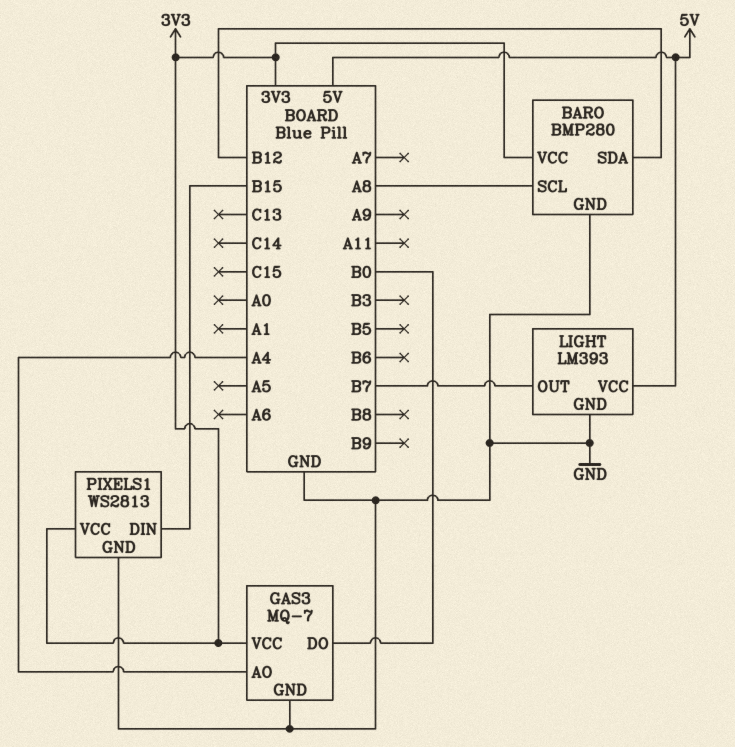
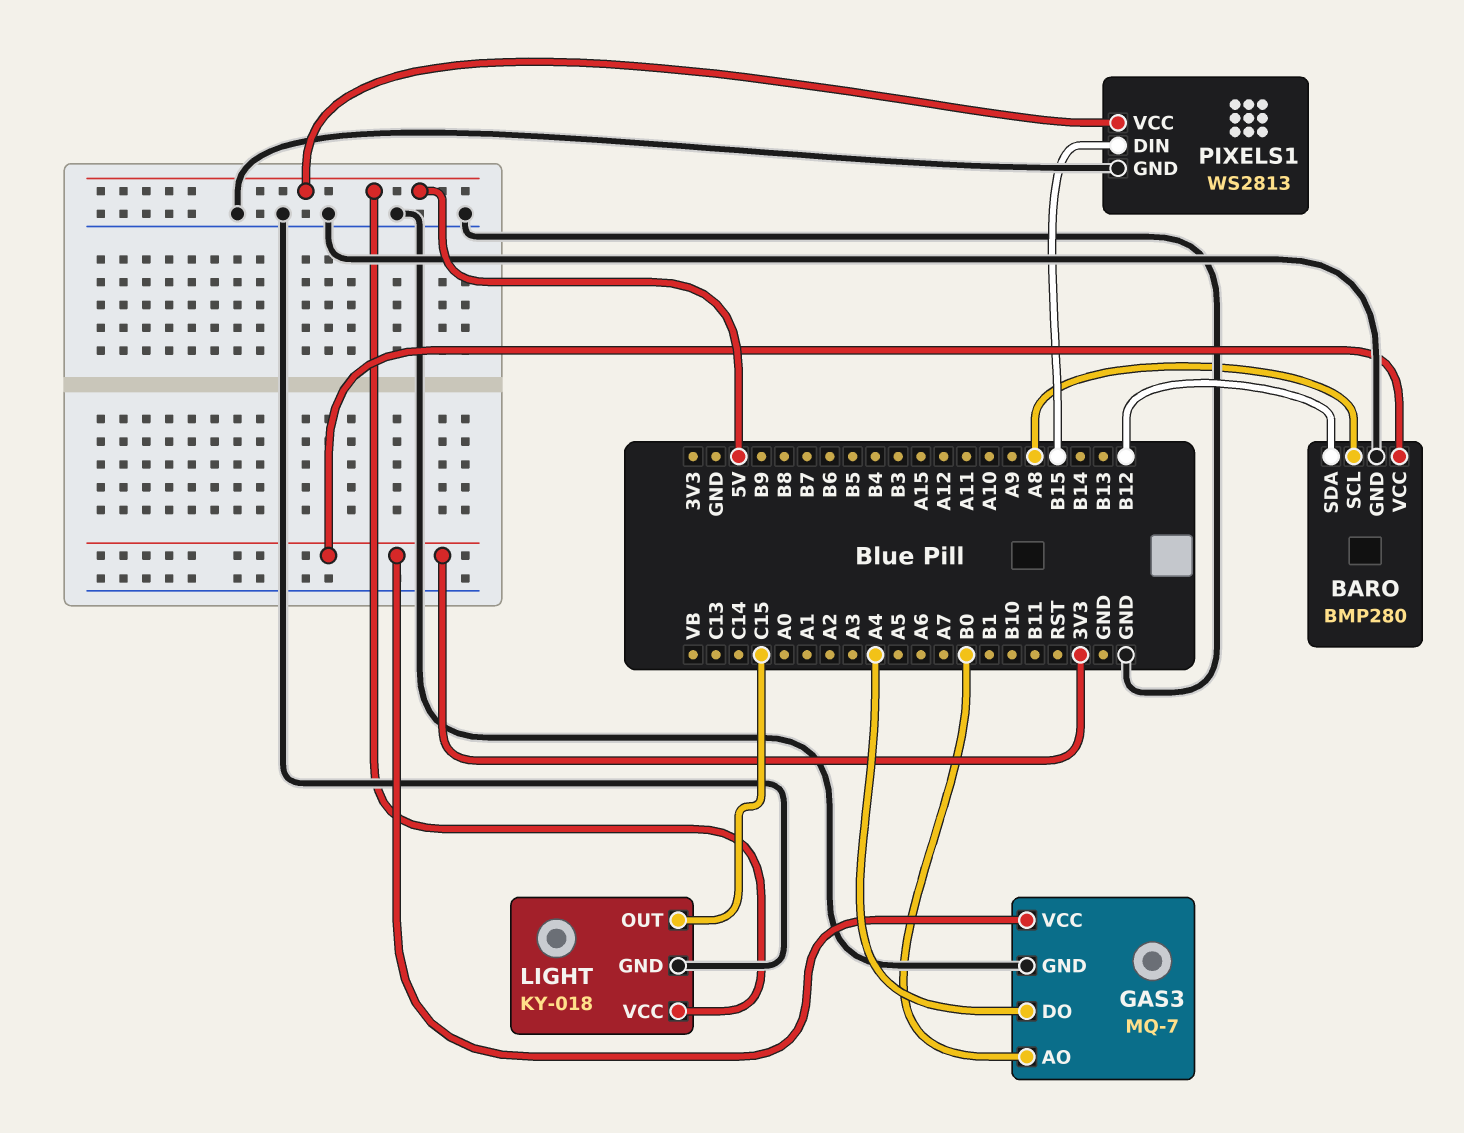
GAS3 pin AO: A4 -> B0
GAS3 pin DO: B0 -> A4
LIGHT: LM393 -> KY-018
LIGHT pin OUT: B7 -> C15
PIXELS1 pin VCC: 3V3 -> 5V

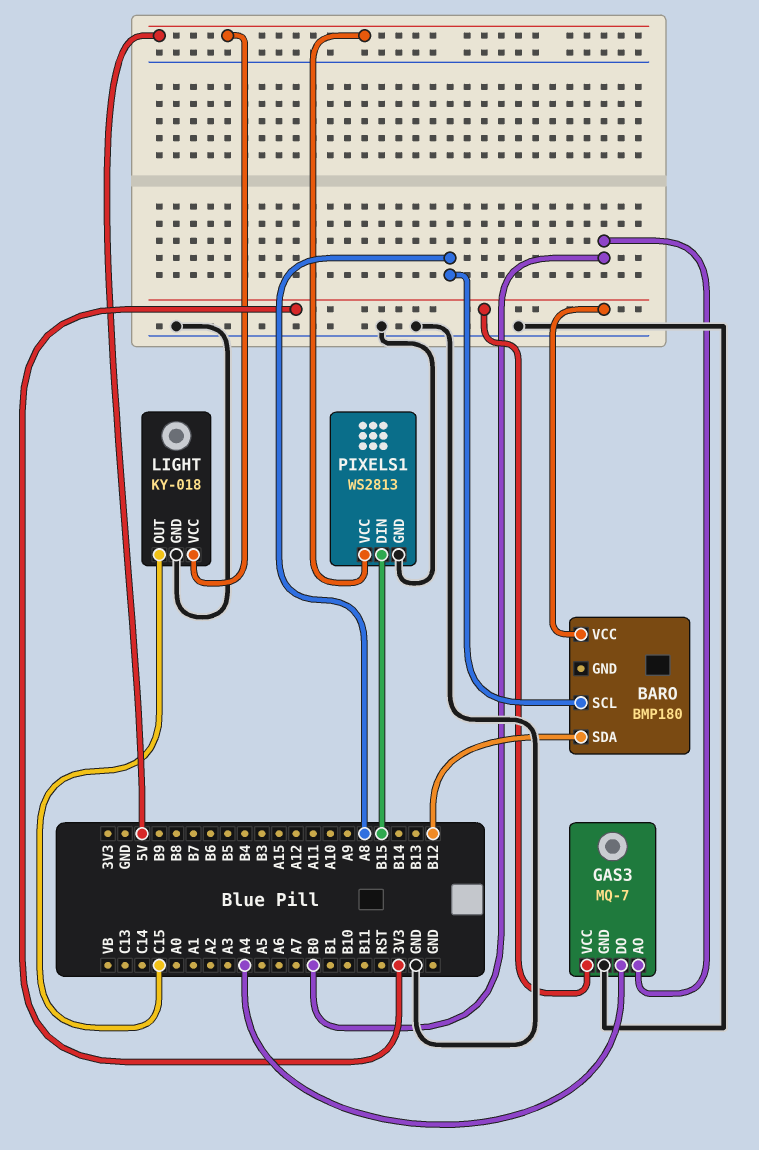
BARO: BMP280 -> BMP180
BARO pin GND: GND -> none

